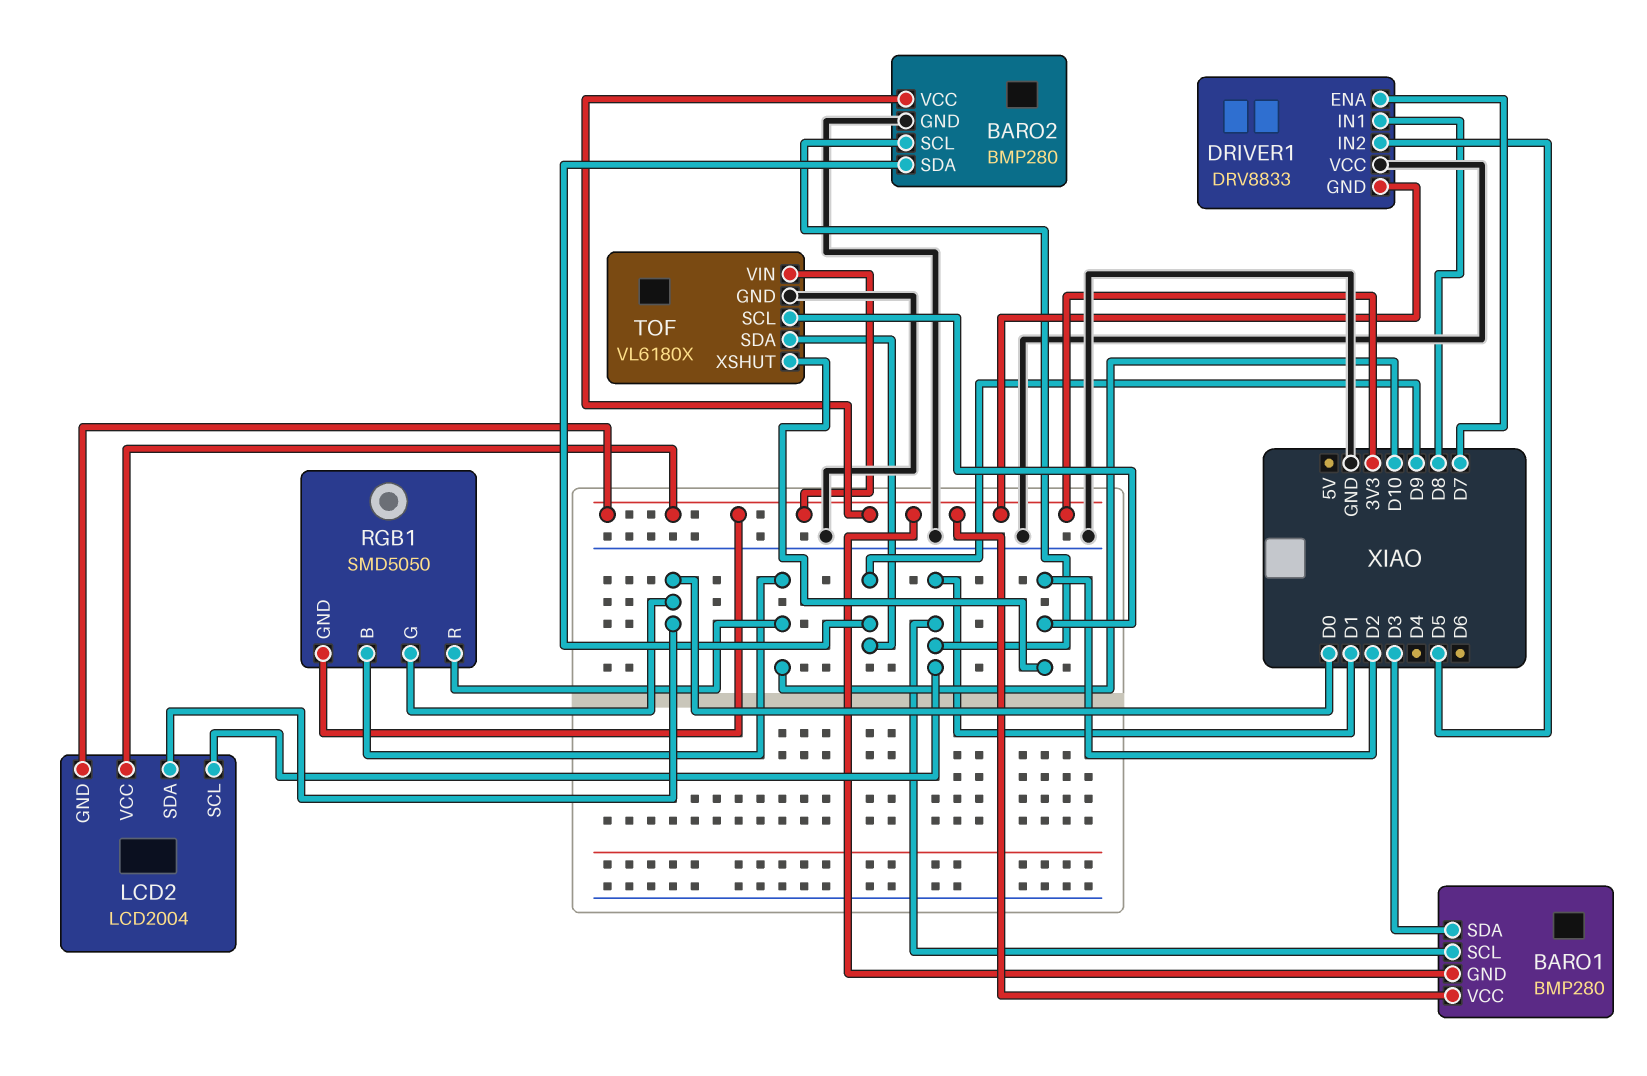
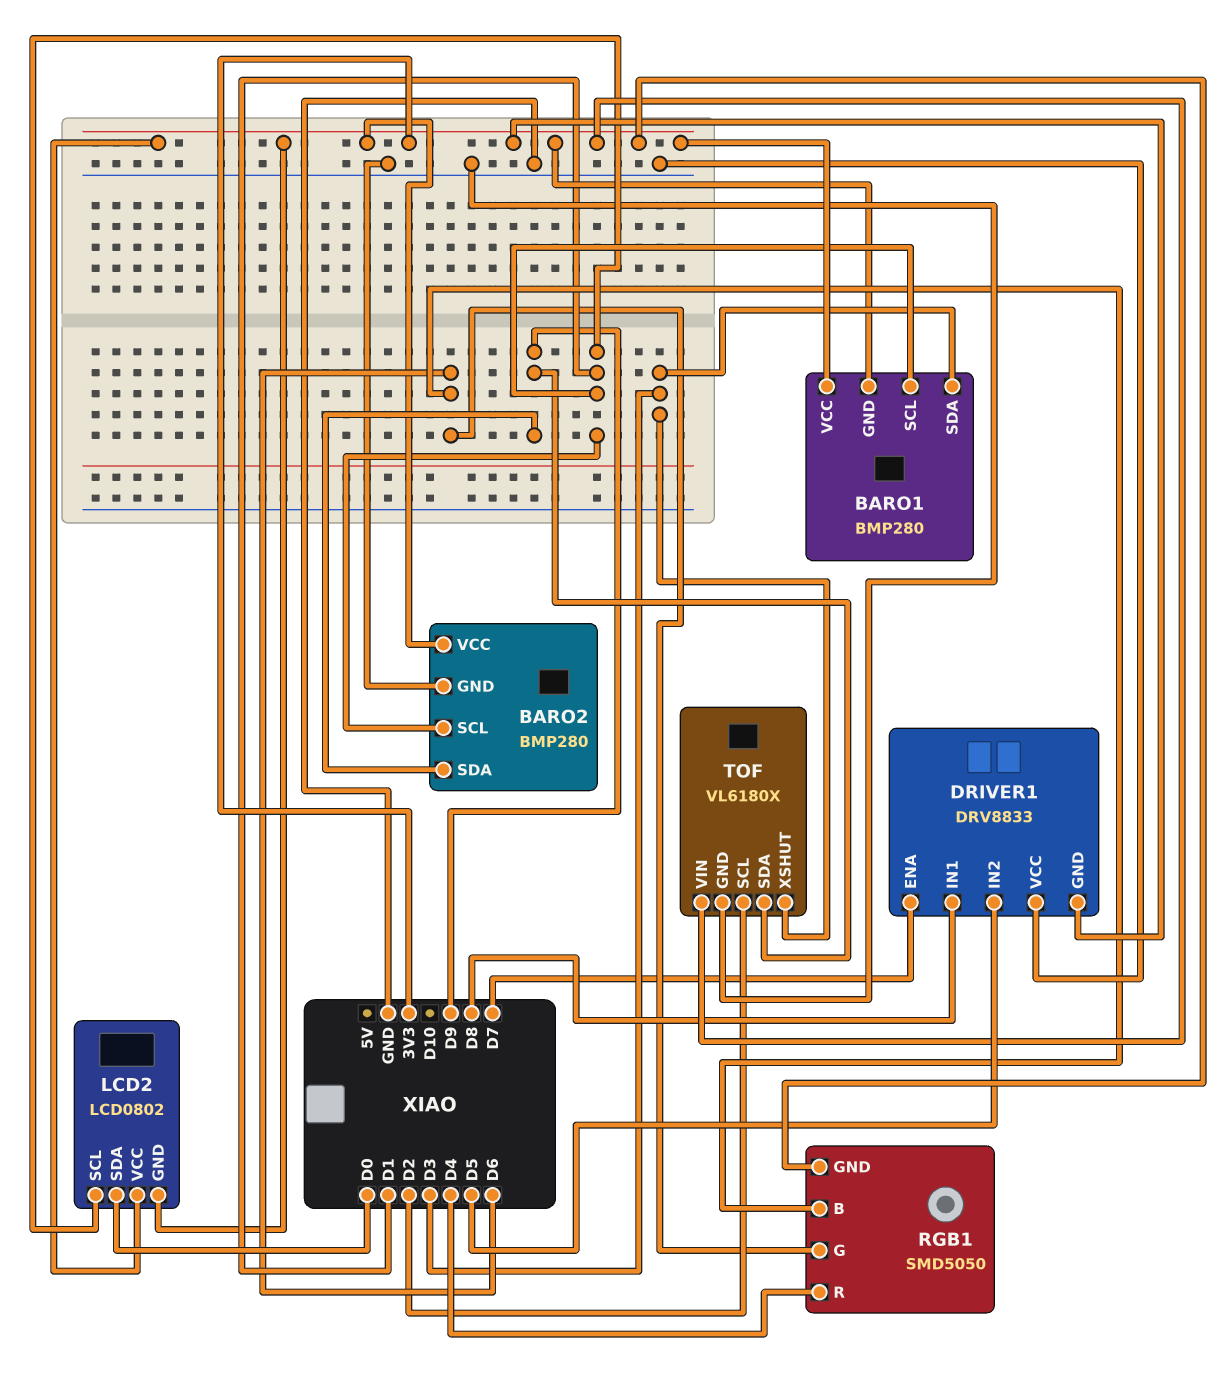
LCD2: LCD2004 -> LCD0802
RGB1 pin B: D10 -> D6
RGB1 pin G: D0 -> D6
RGB1 pin R: D10 -> D4
TOF pin XSHUT: D2 -> D3

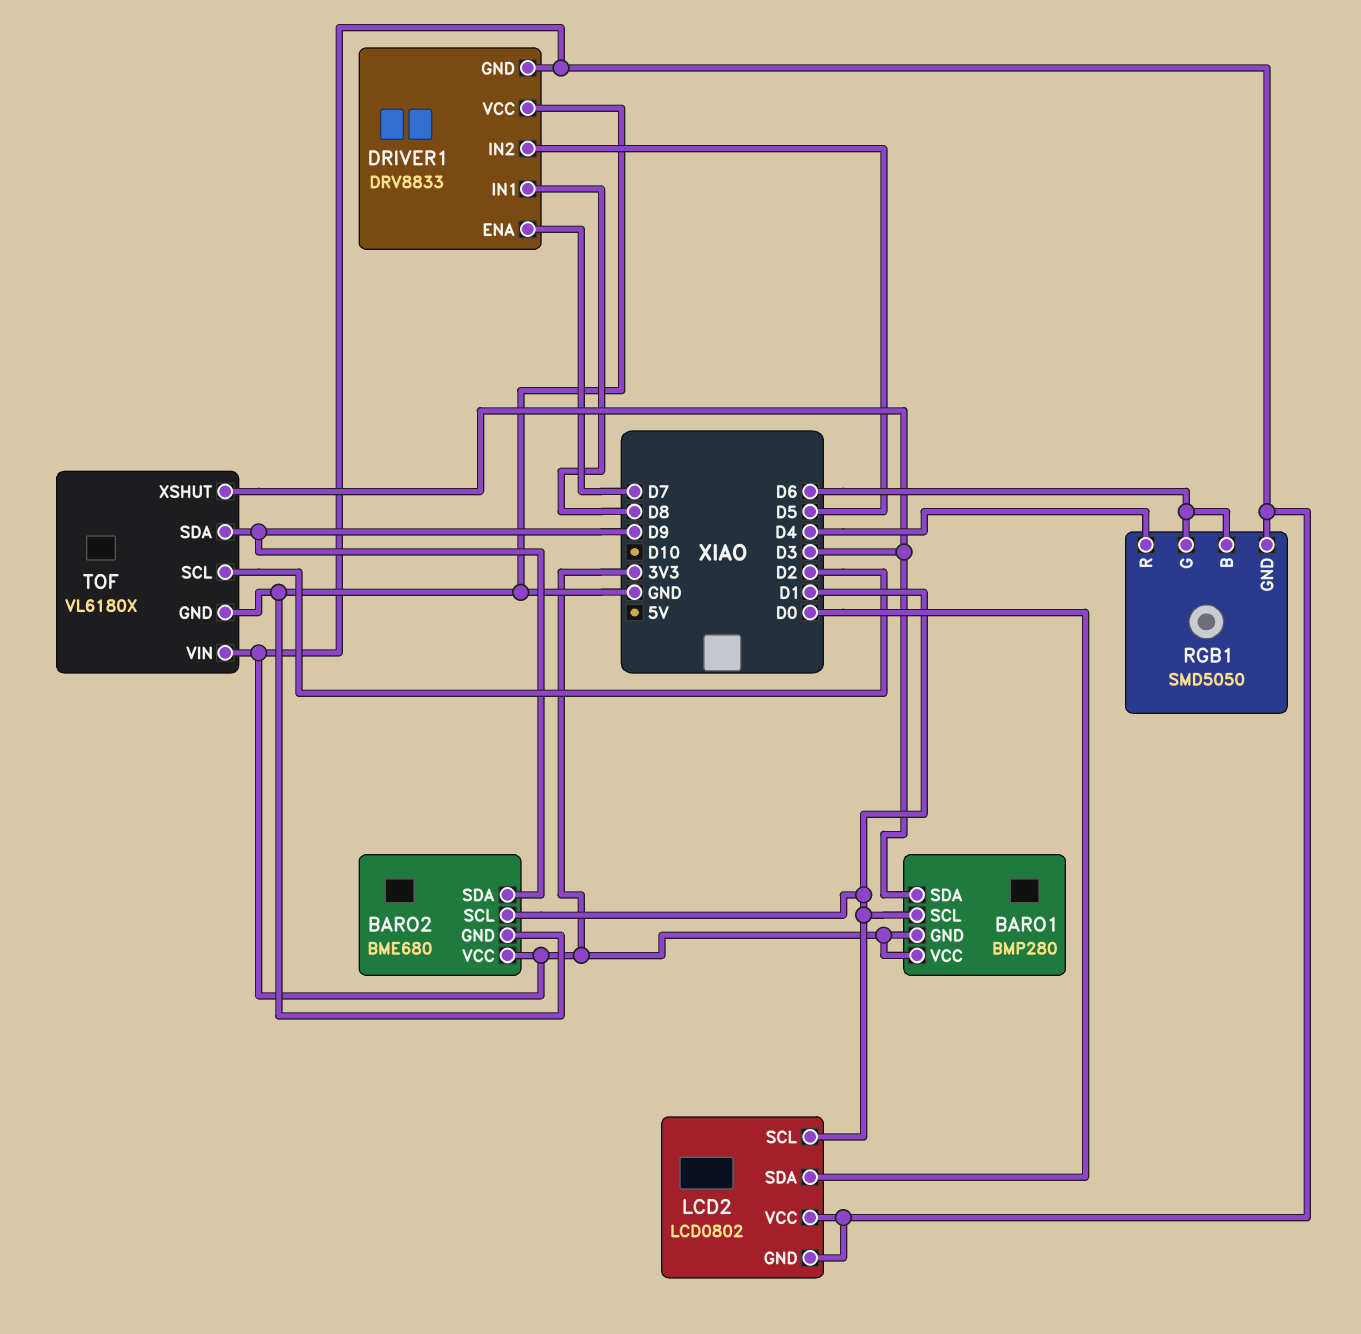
BARO2: BMP280 -> BME680

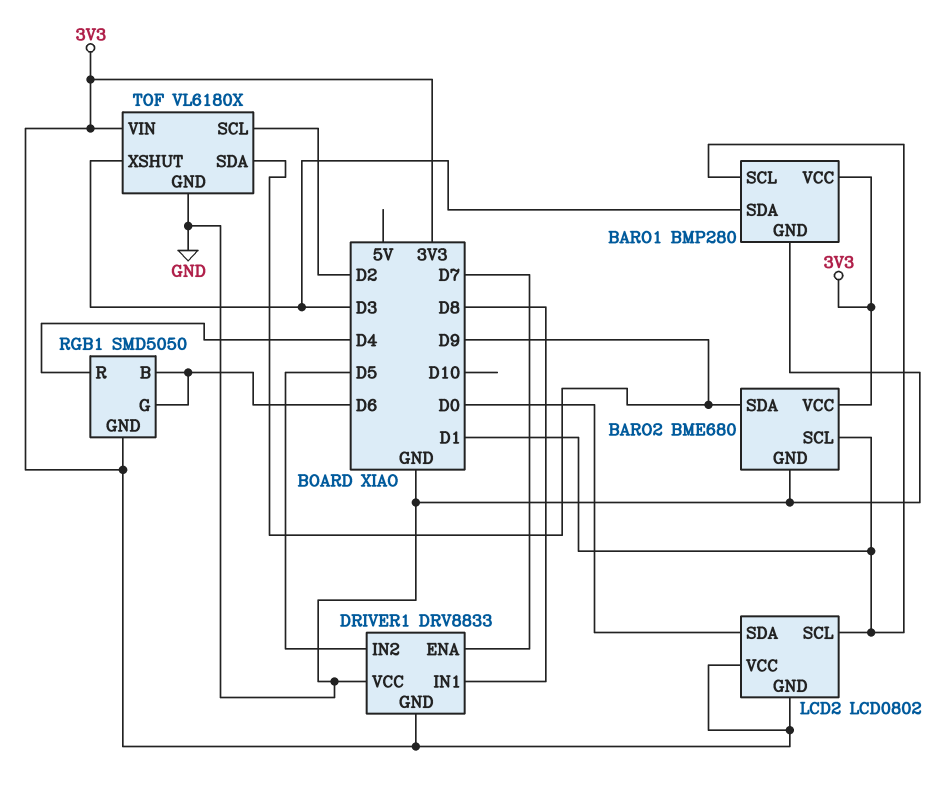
BARO1 pin GND: 3V3 -> GND

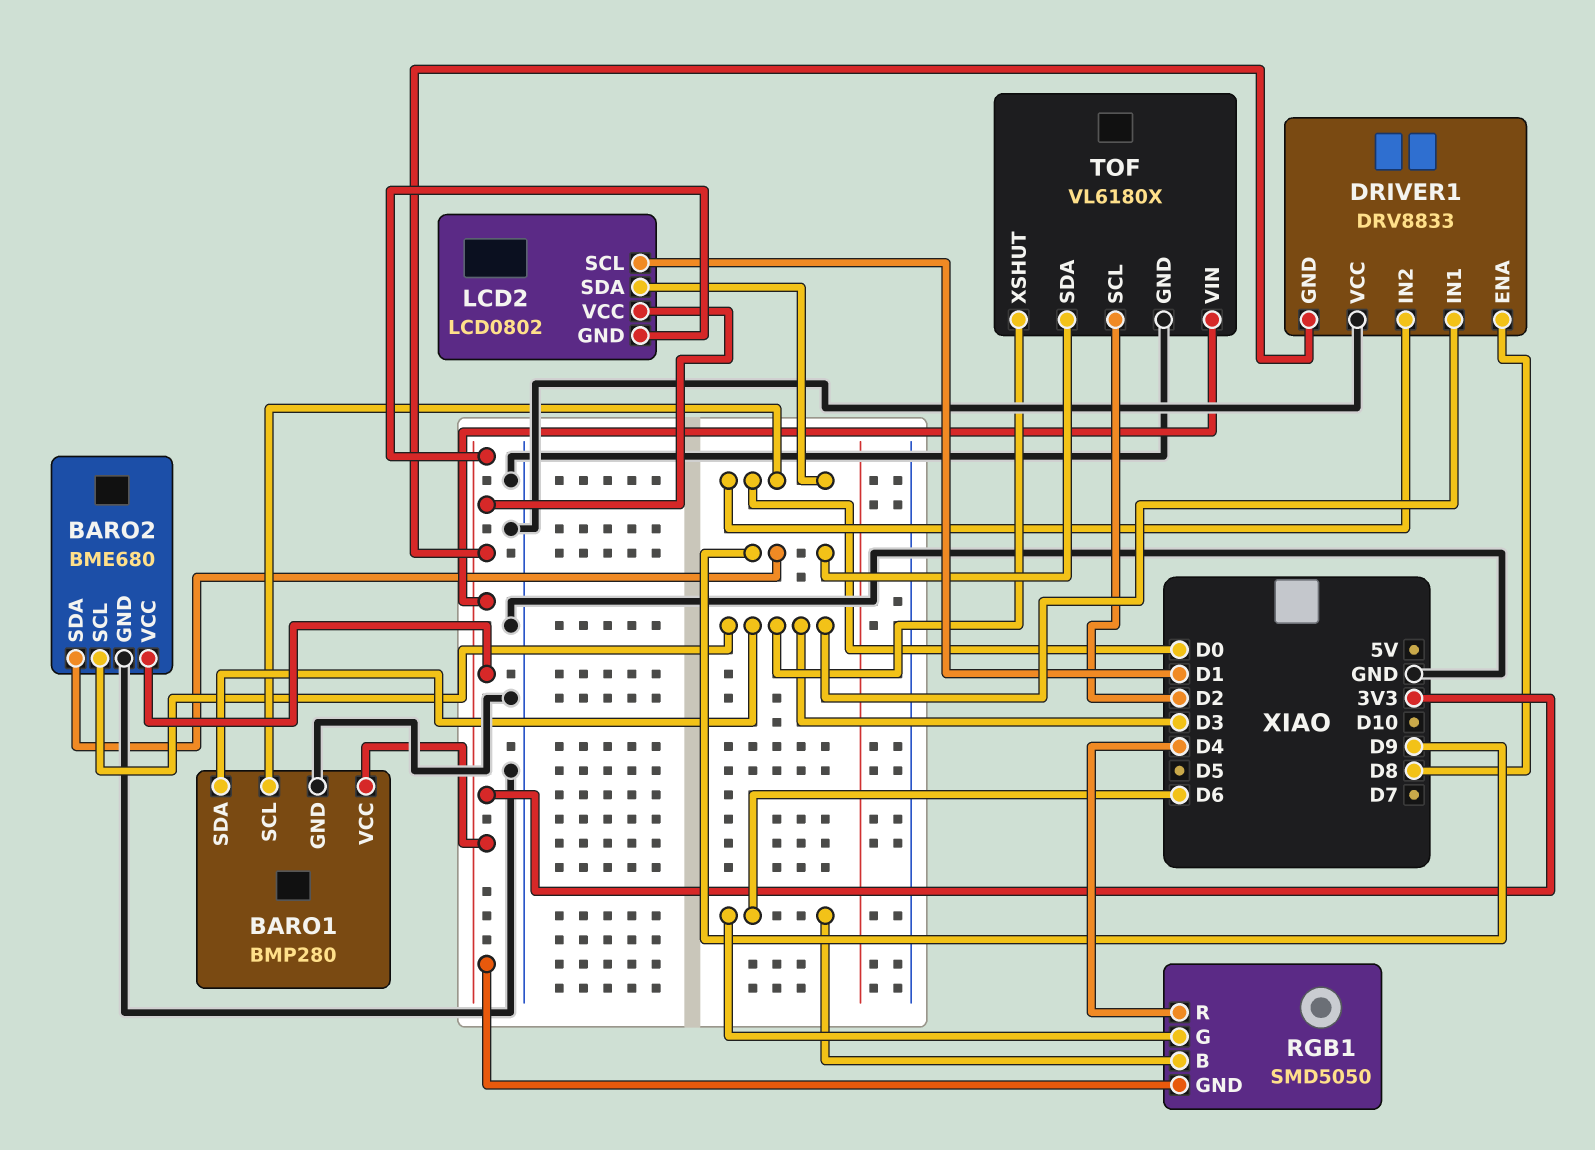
BARO1 pin SCL: D1 -> D0
BARO2 pin SCL: D1 -> D3
DRIVER1 pin ENA: D7 -> D8
DRIVER1 pin IN1: D8 -> D3
DRIVER1 pin IN2: D5 -> D0

